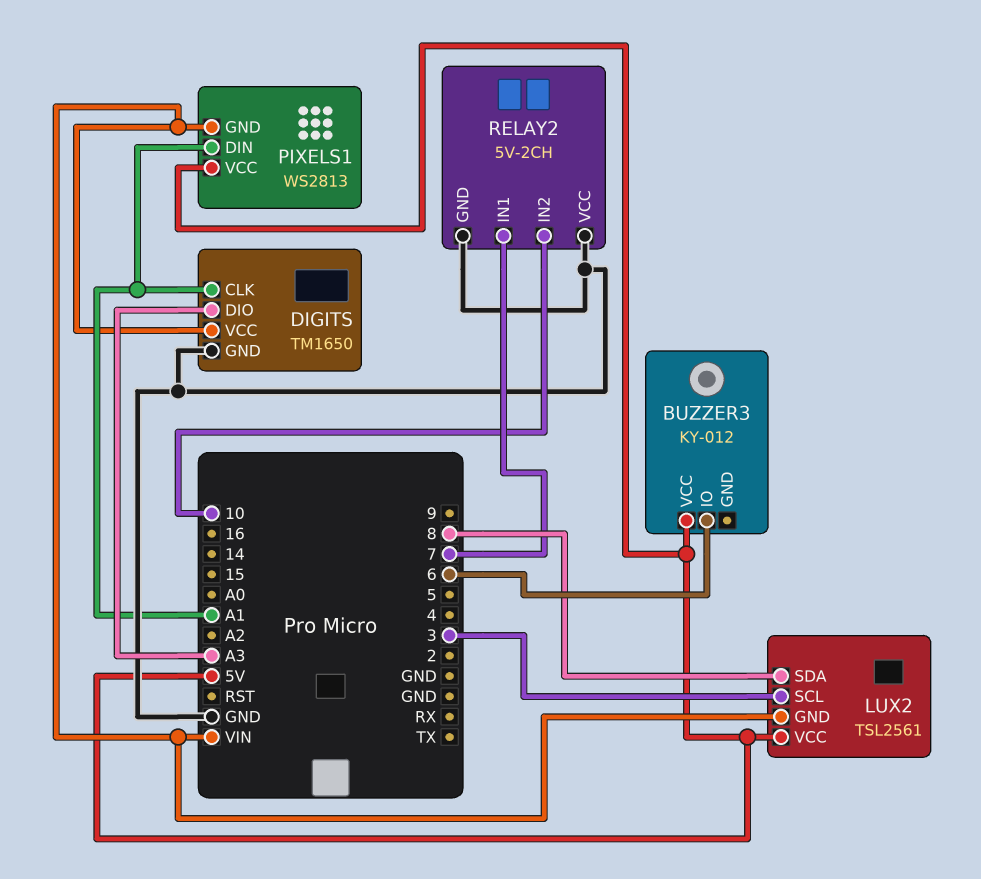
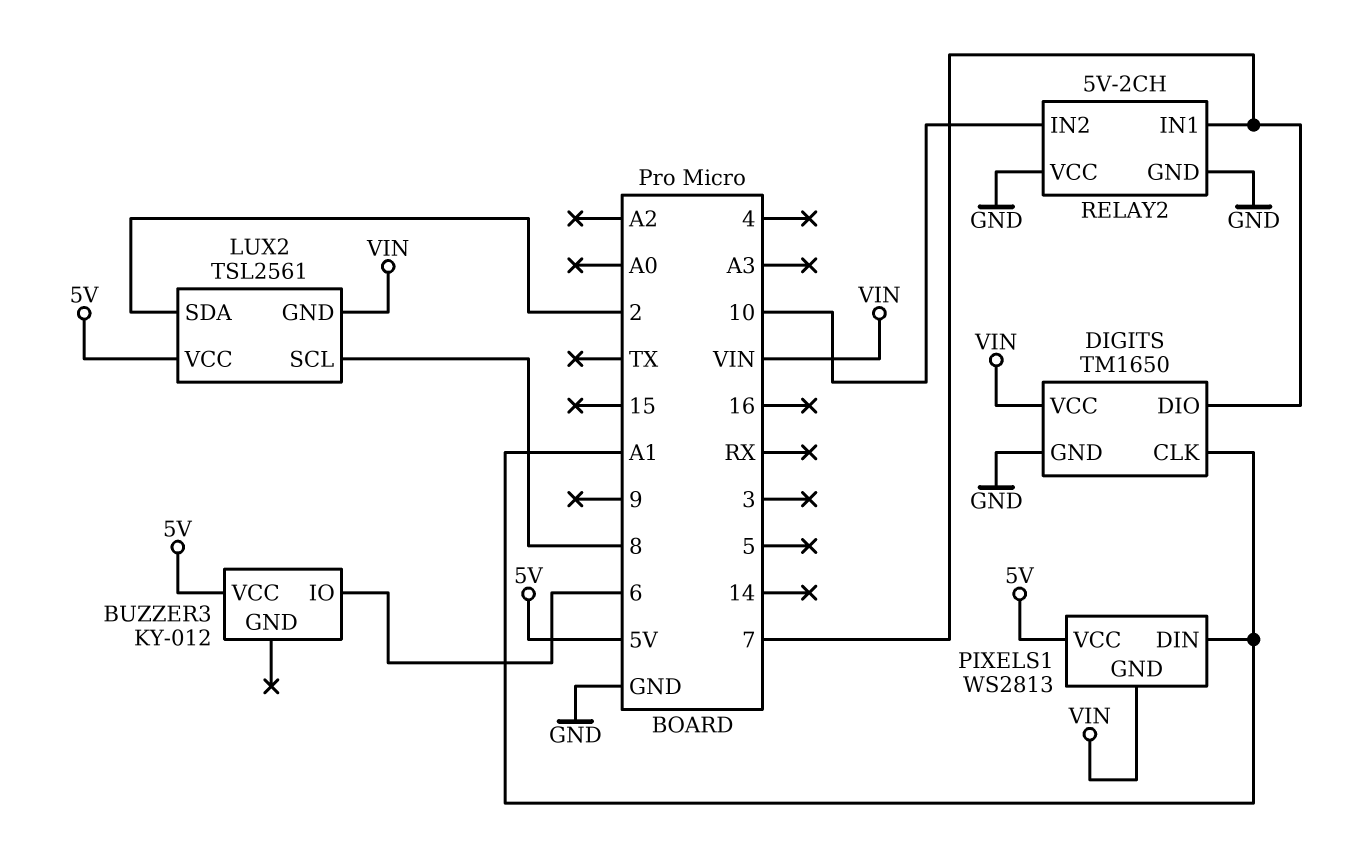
DIGITS pin DIO: A3 -> 7
LUX2 pin SCL: 3 -> 8
LUX2 pin SDA: 8 -> 2

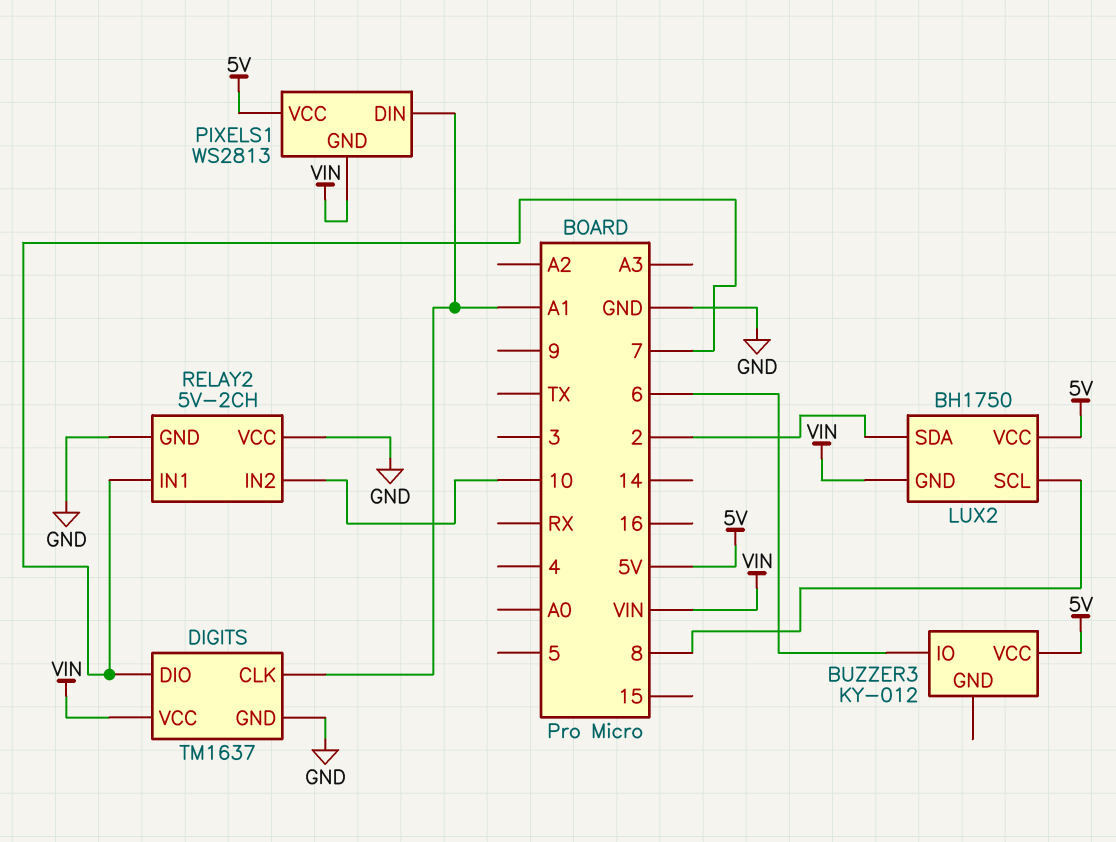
DIGITS: TM1650 -> TM1637
LUX2: TSL2561 -> BH1750

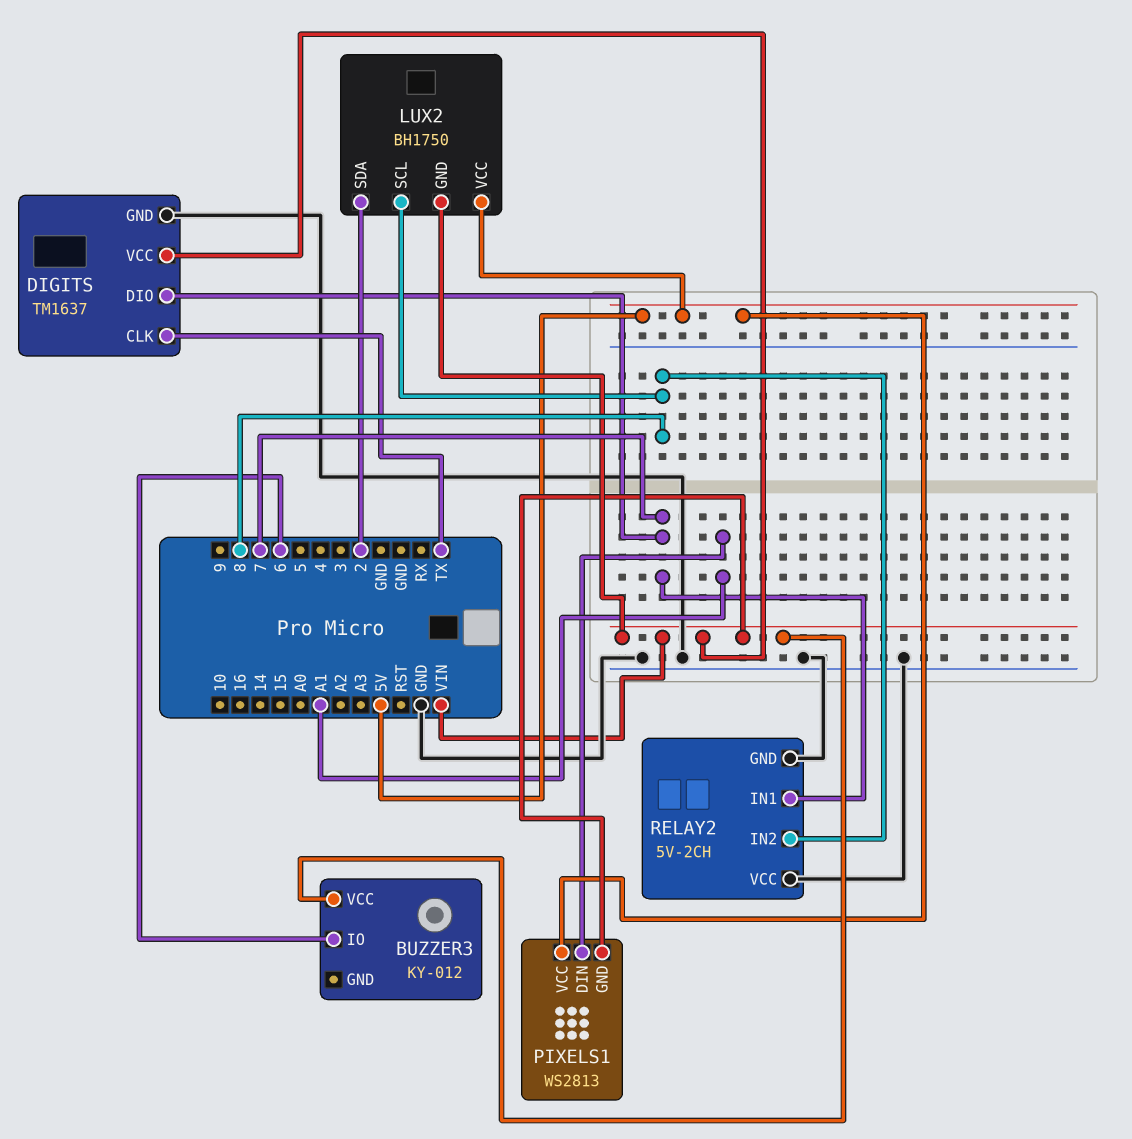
BUZZER3 pin VCC: 5V -> VIN
DIGITS pin CLK: A1 -> TX
RELAY2 pin IN2: 10 -> 8

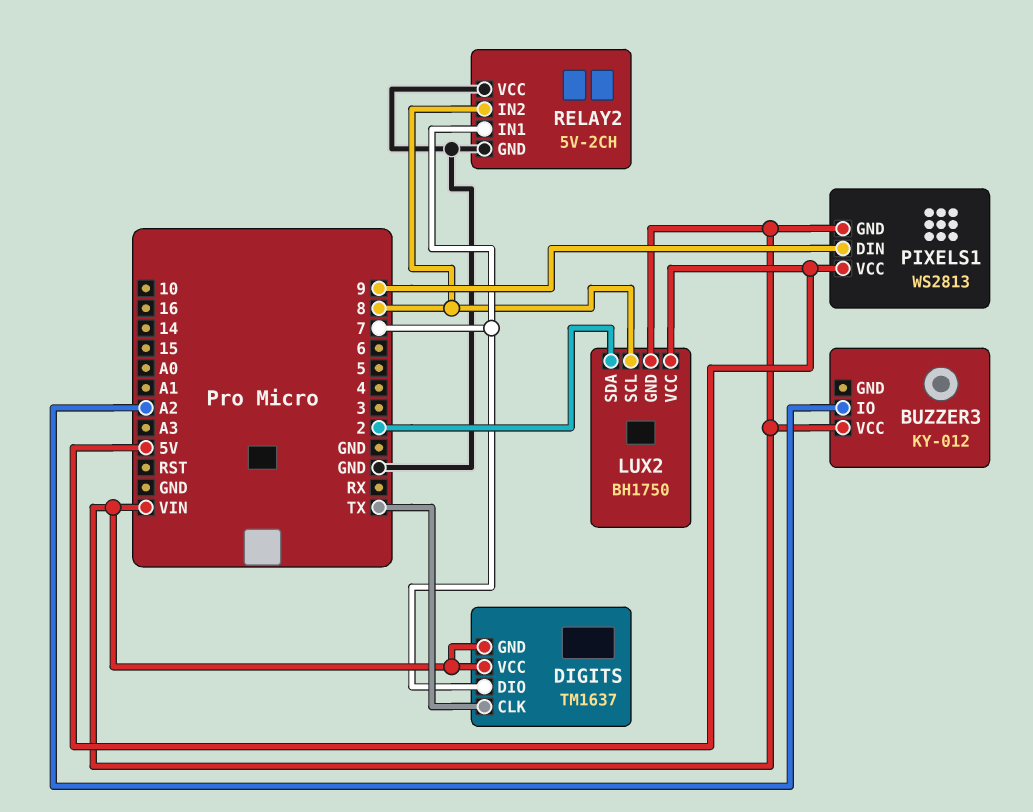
BUZZER3 pin IO: 6 -> A2
DIGITS pin GND: GND -> VIN
PIXELS1 pin DIN: A1 -> 9

